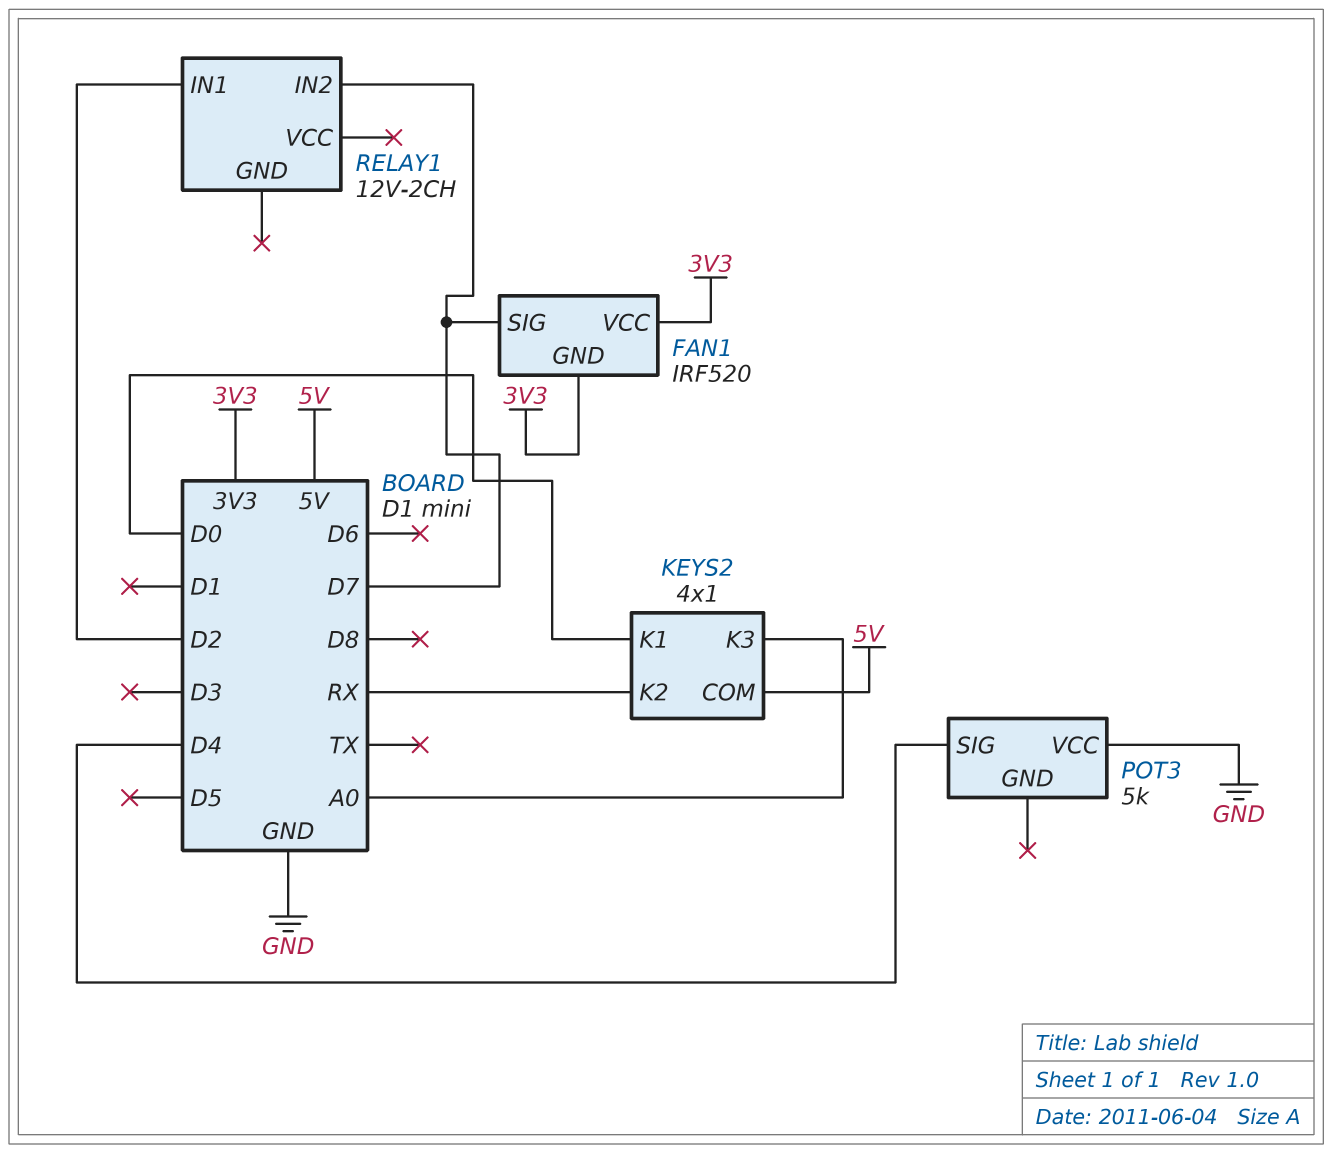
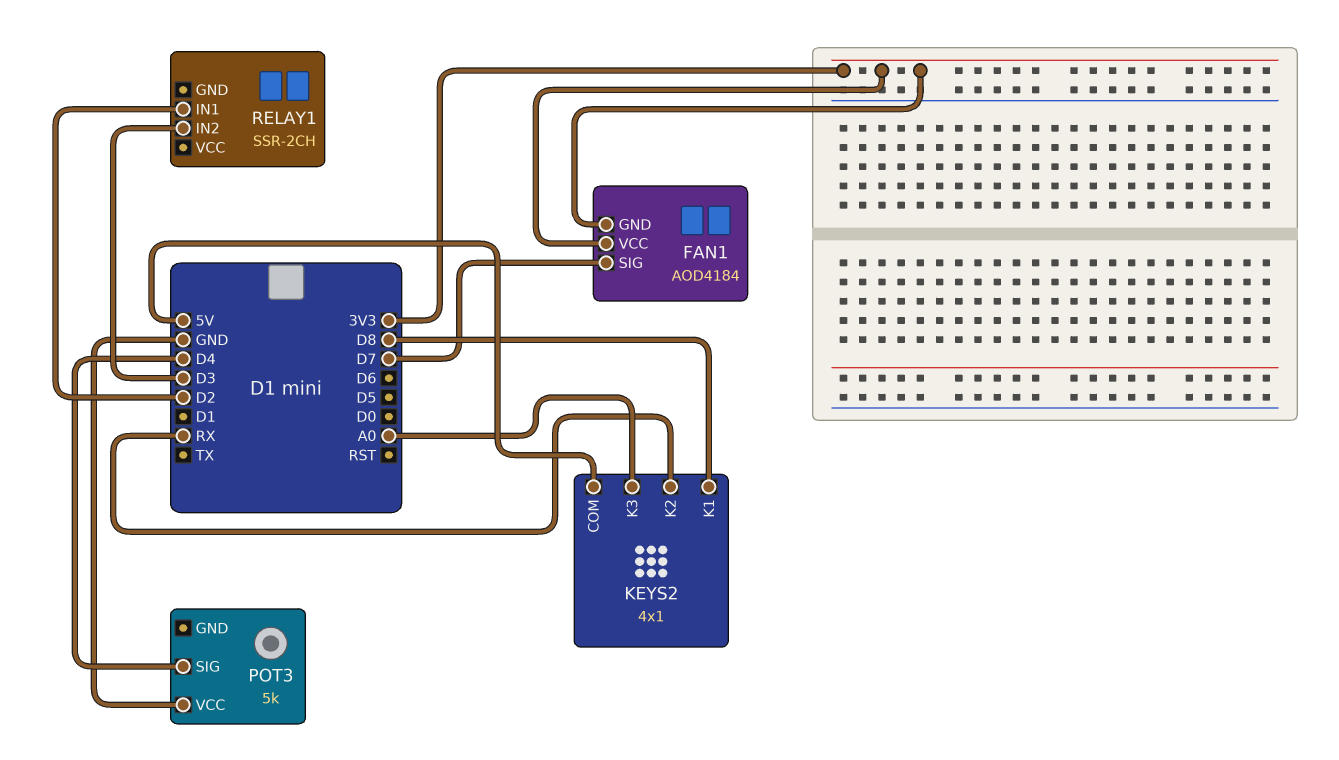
FAN1: IRF520 -> AOD4184
KEYS2 pin K1: D0 -> D8
RELAY1: 12V-2CH -> SSR-2CH
RELAY1 pin IN2: D7 -> D3

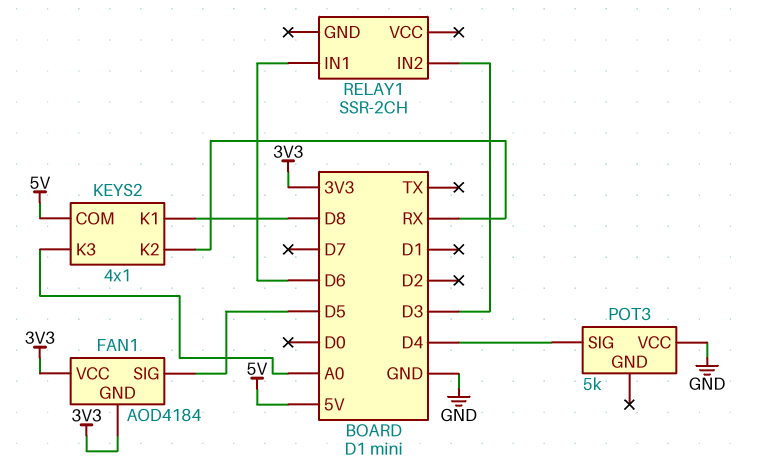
FAN1 pin SIG: D7 -> D5
RELAY1 pin IN1: D2 -> D6

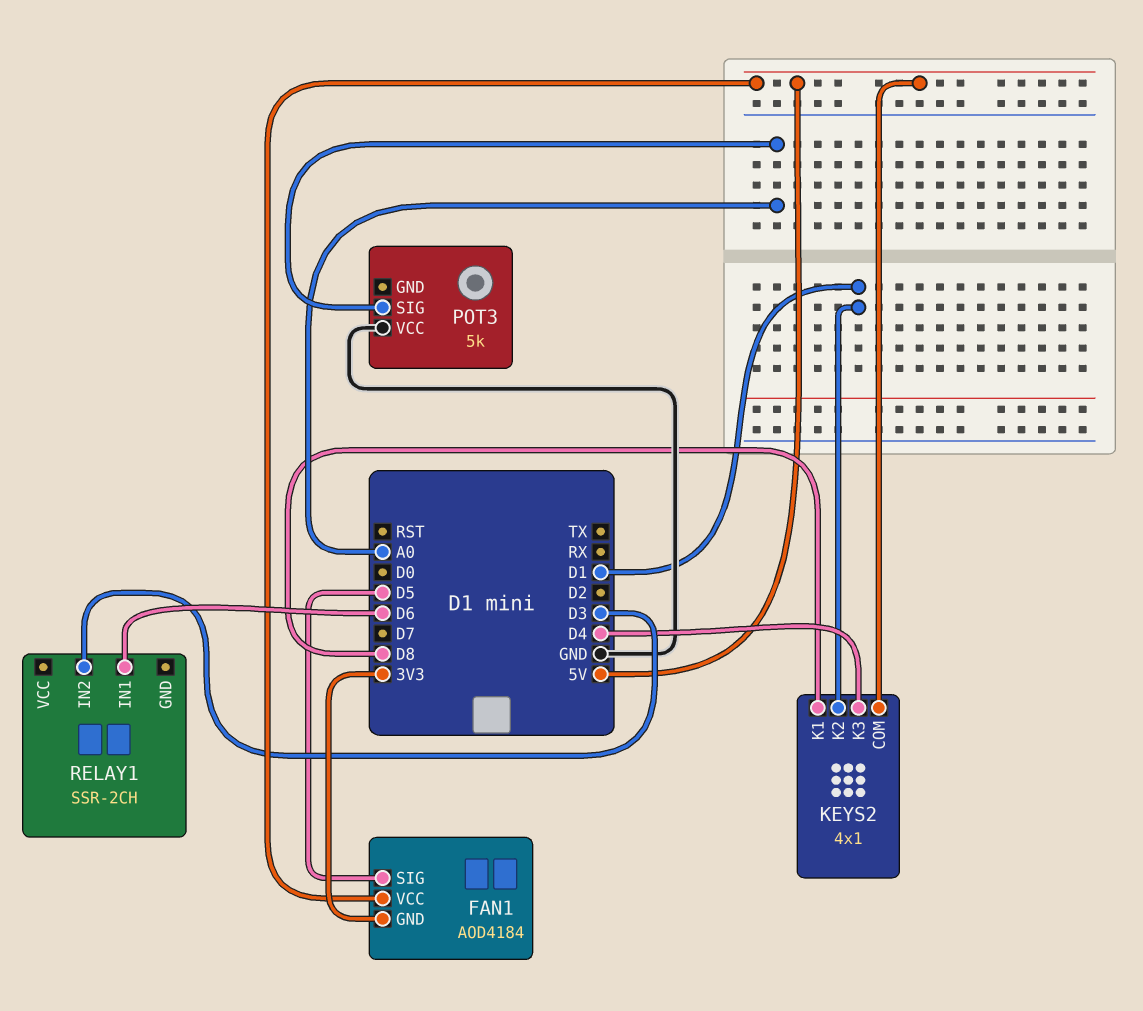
FAN1 pin VCC: 3V3 -> 5V
KEYS2 pin K2: RX -> D1
KEYS2 pin K3: A0 -> D4
POT3 pin SIG: D4 -> A0

